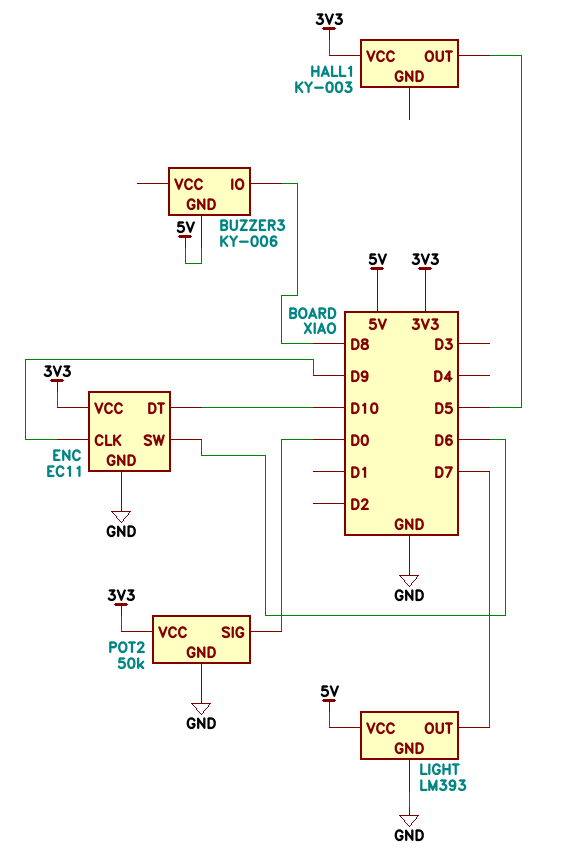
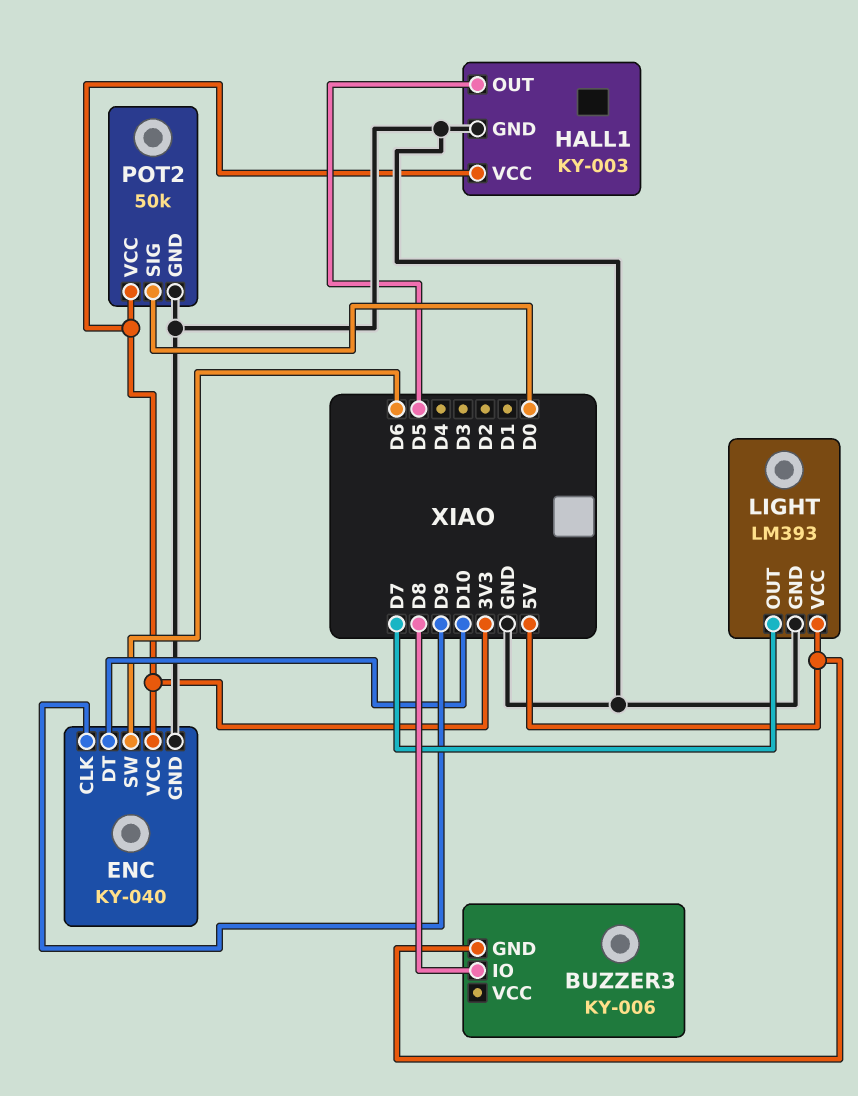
ENC: EC11 -> KY-040
HALL1 pin GND: none -> GND

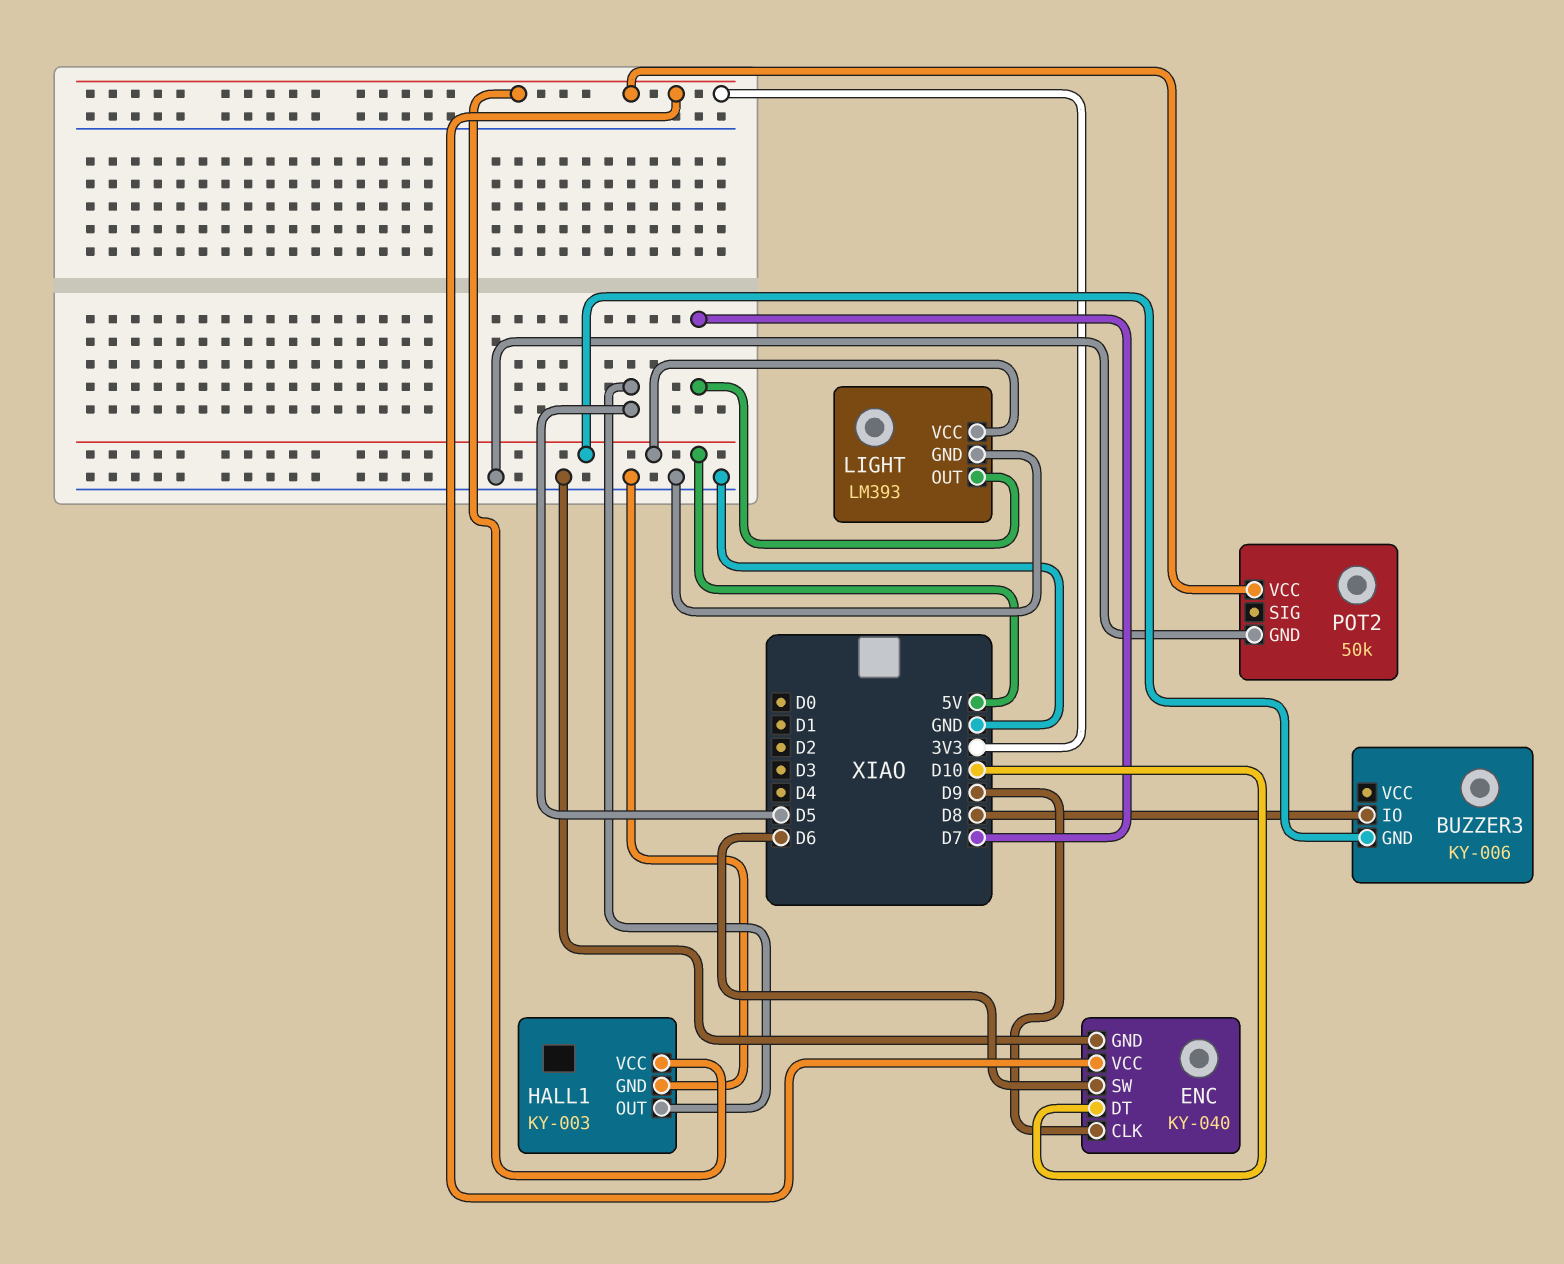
POT2 pin SIG: D0 -> none

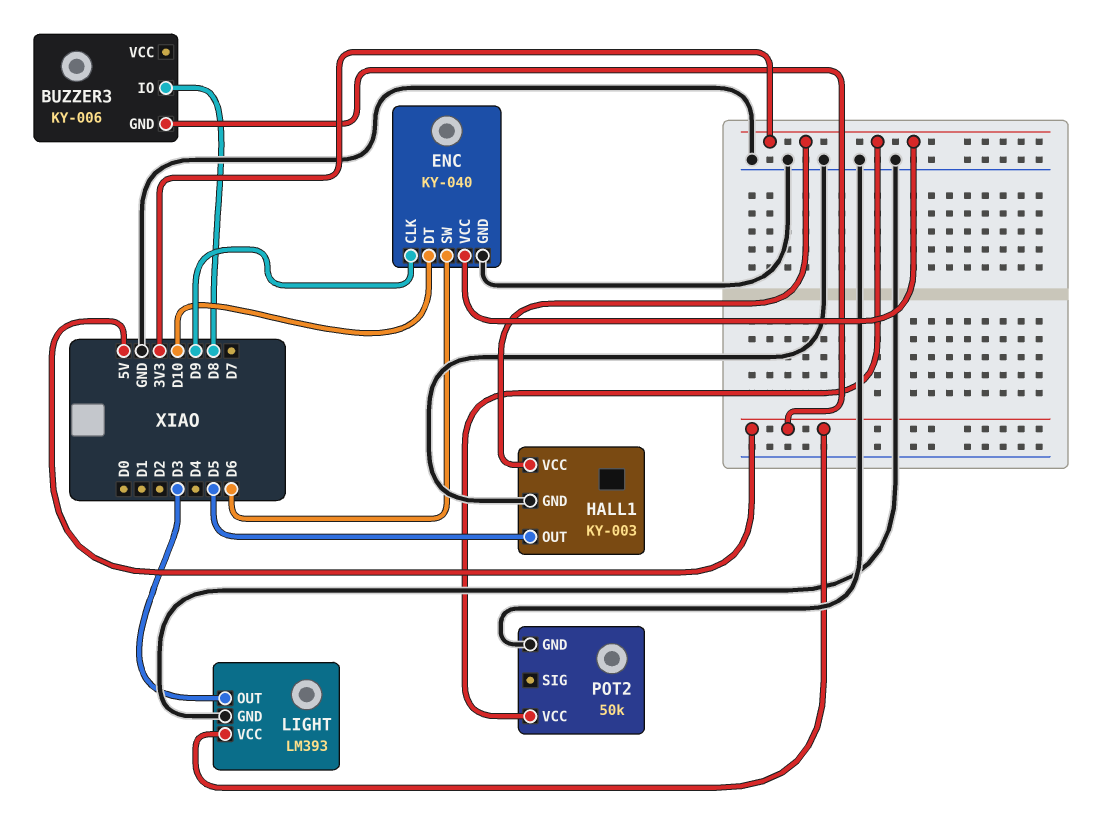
LIGHT pin OUT: D7 -> D3

